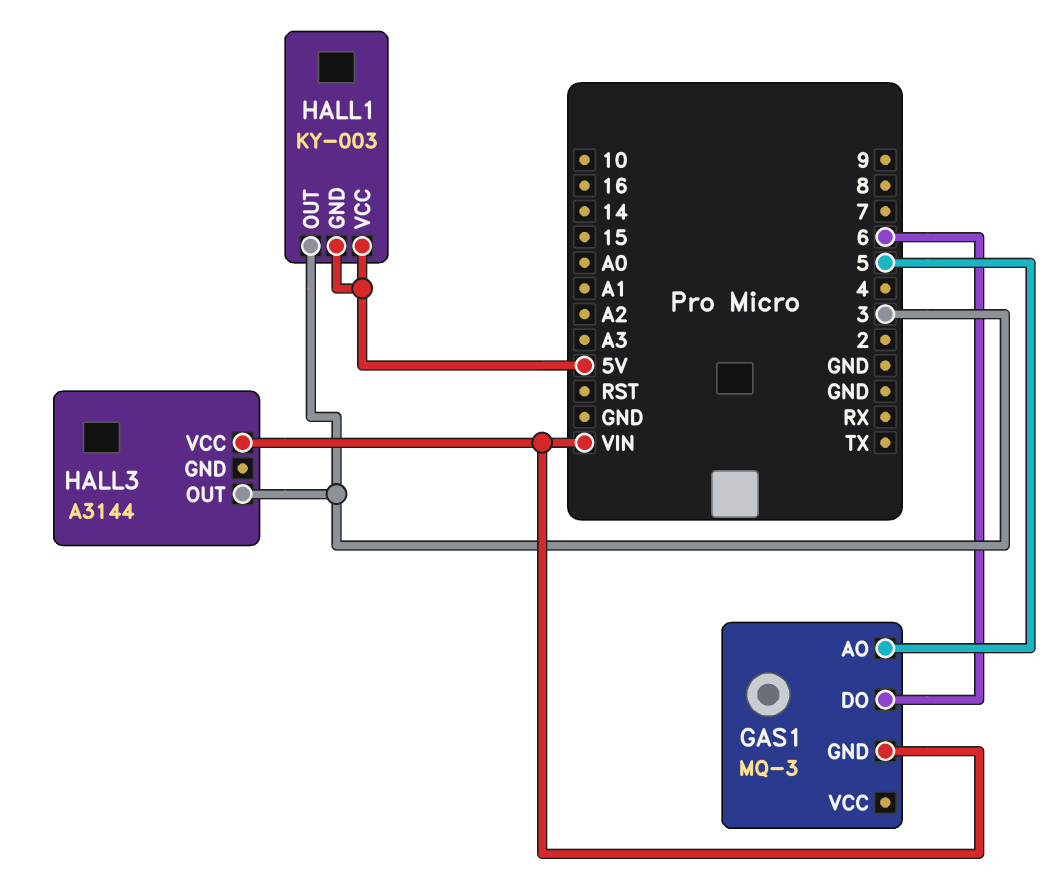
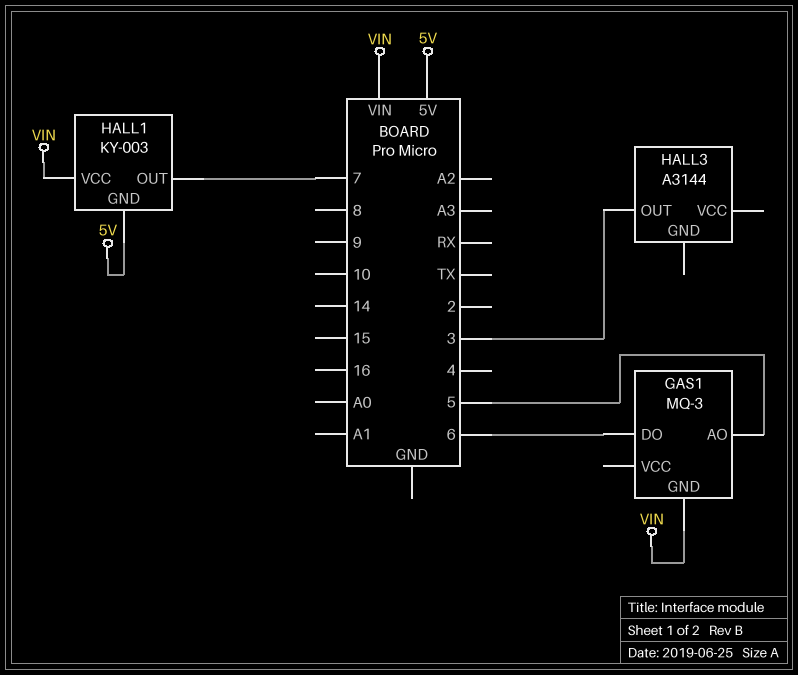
HALL1 pin OUT: 3 -> 7
HALL1 pin VCC: 5V -> VIN
HALL3 pin VCC: VIN -> none

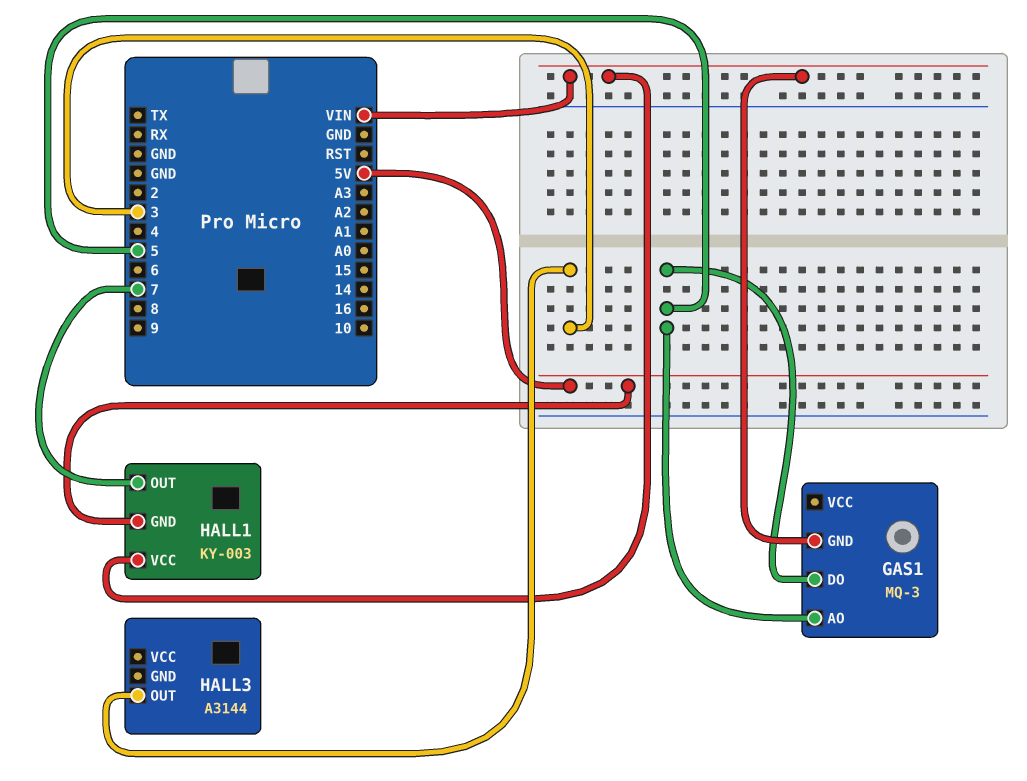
GAS1 pin DO: 6 -> 5

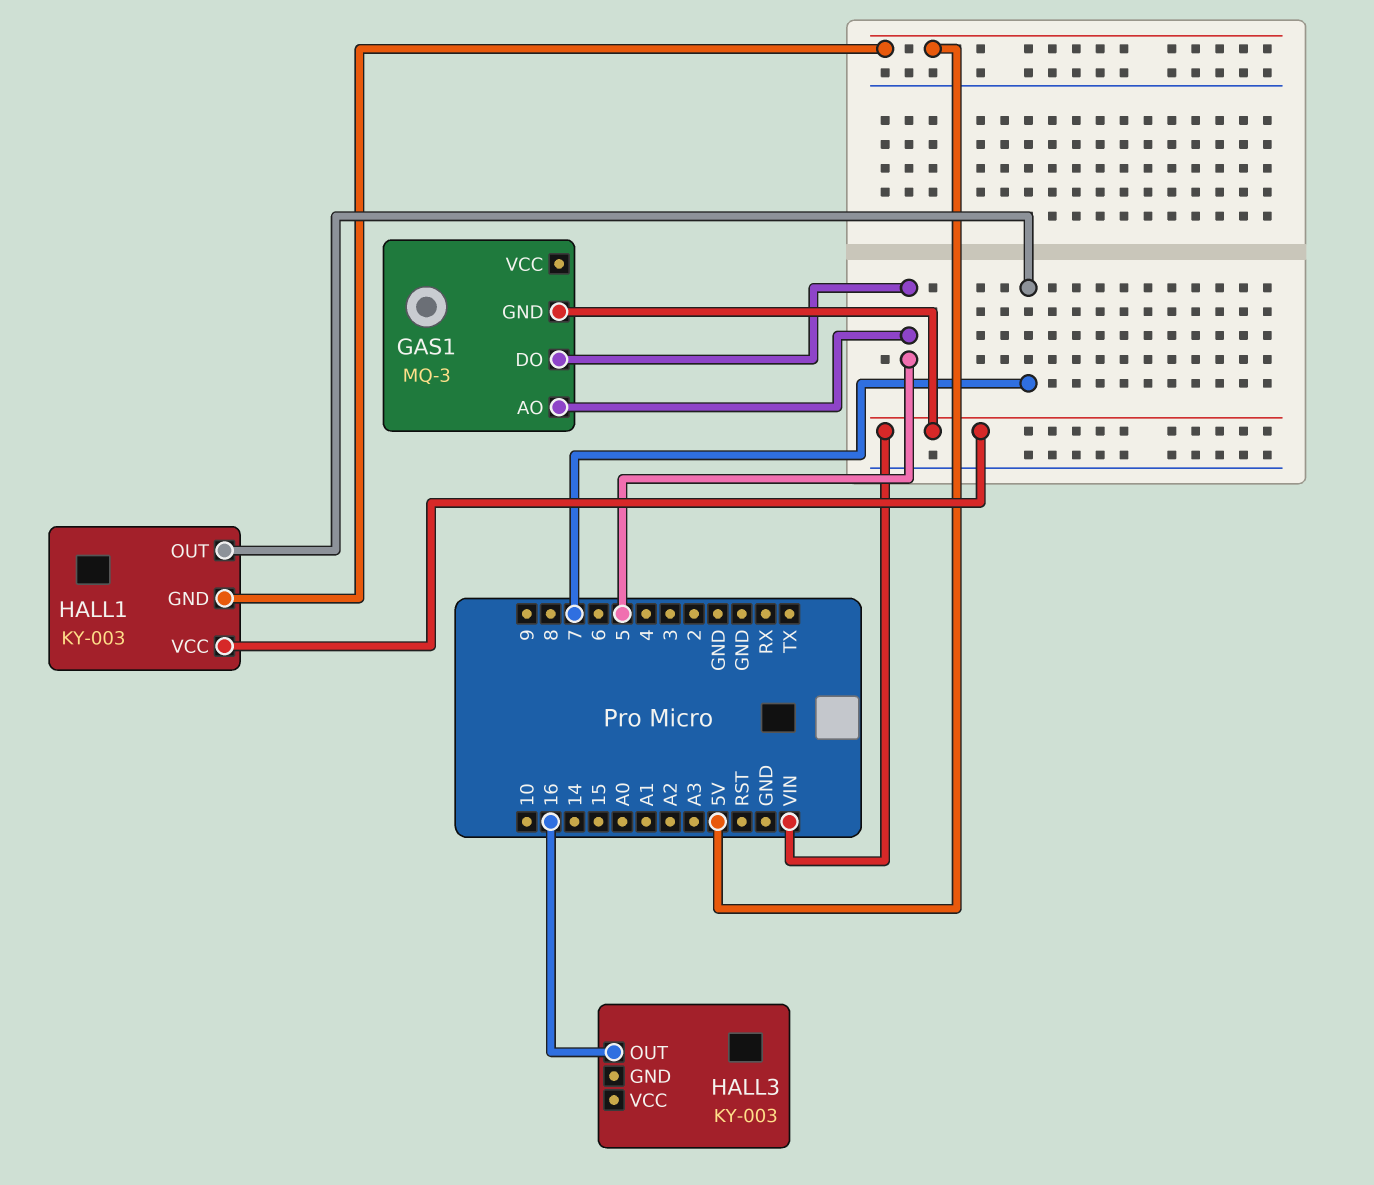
HALL3: A3144 -> KY-003
HALL3 pin OUT: 3 -> 16

